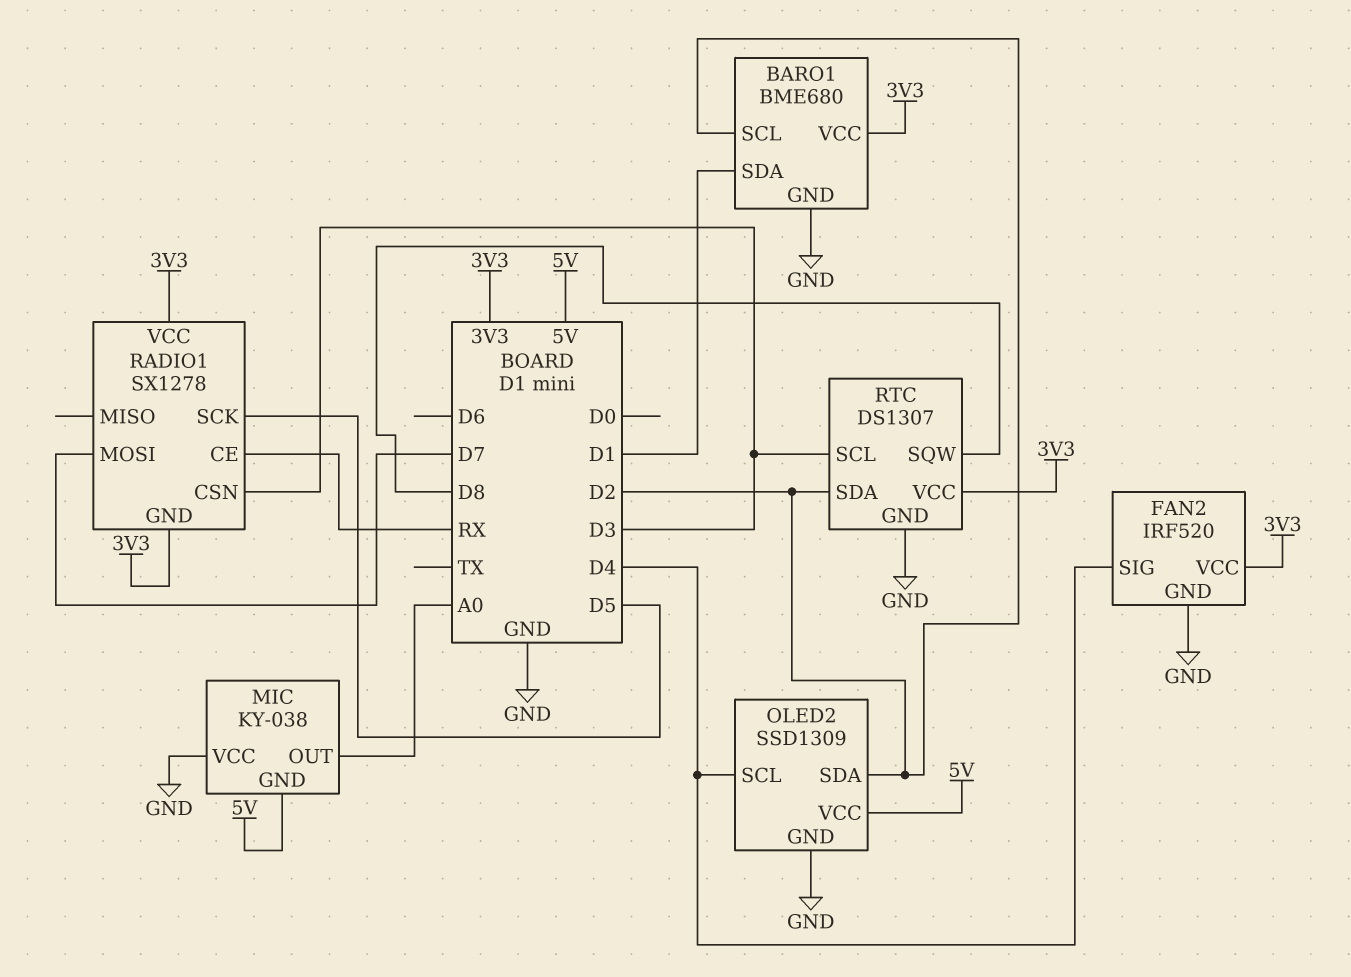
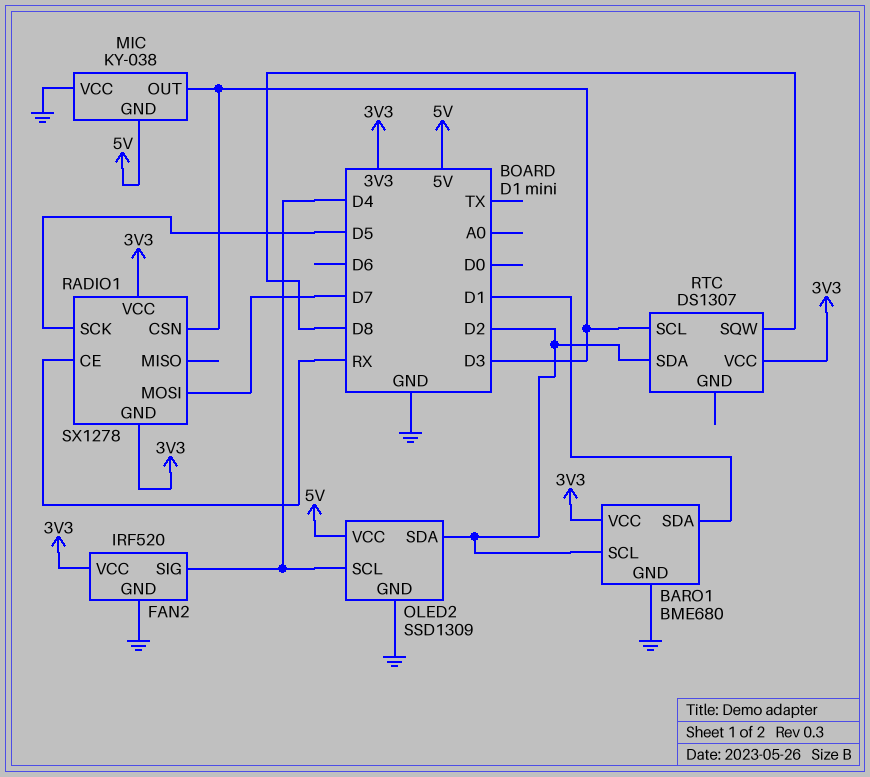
MIC pin OUT: A0 -> D3
RTC pin GND: GND -> none

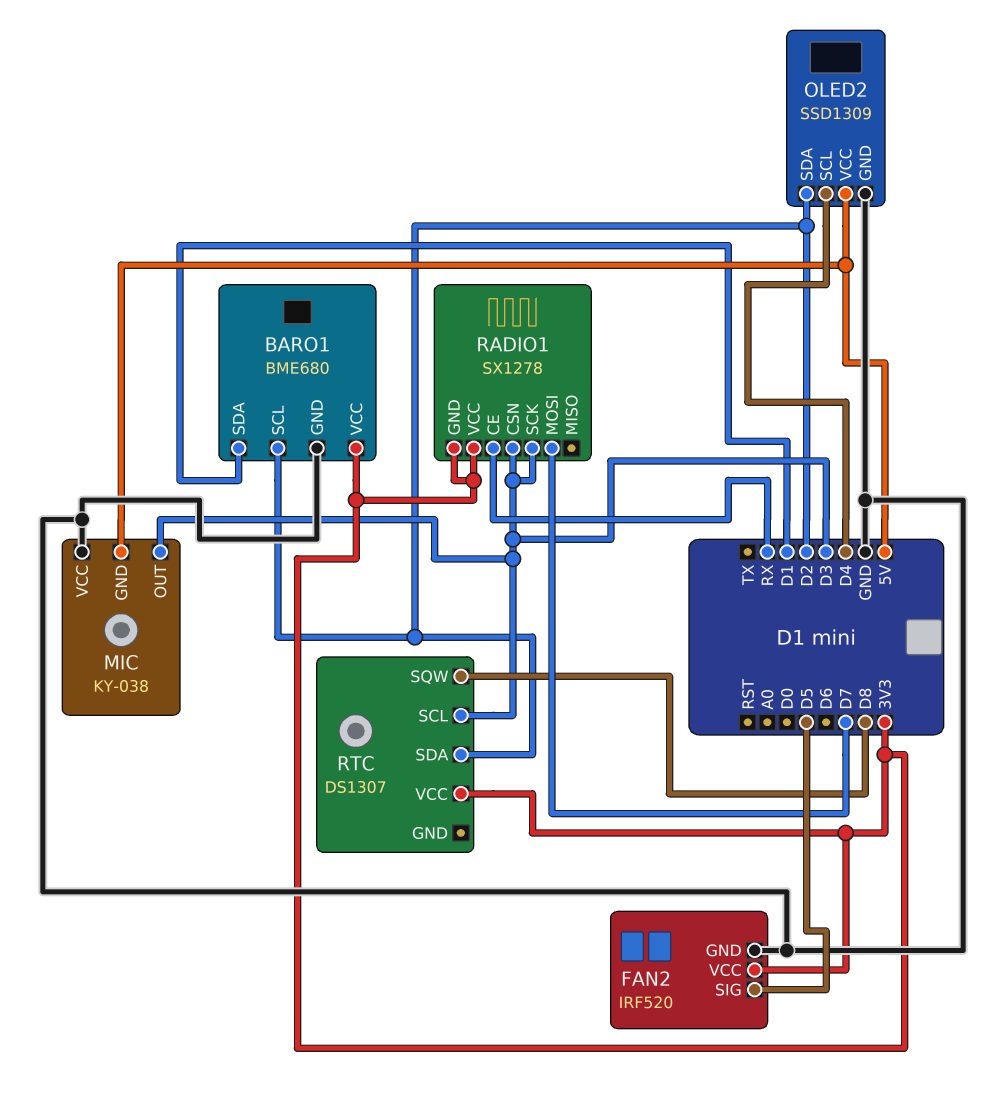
FAN2 pin SIG: D4 -> D5
RADIO1 pin SCK: D5 -> D3

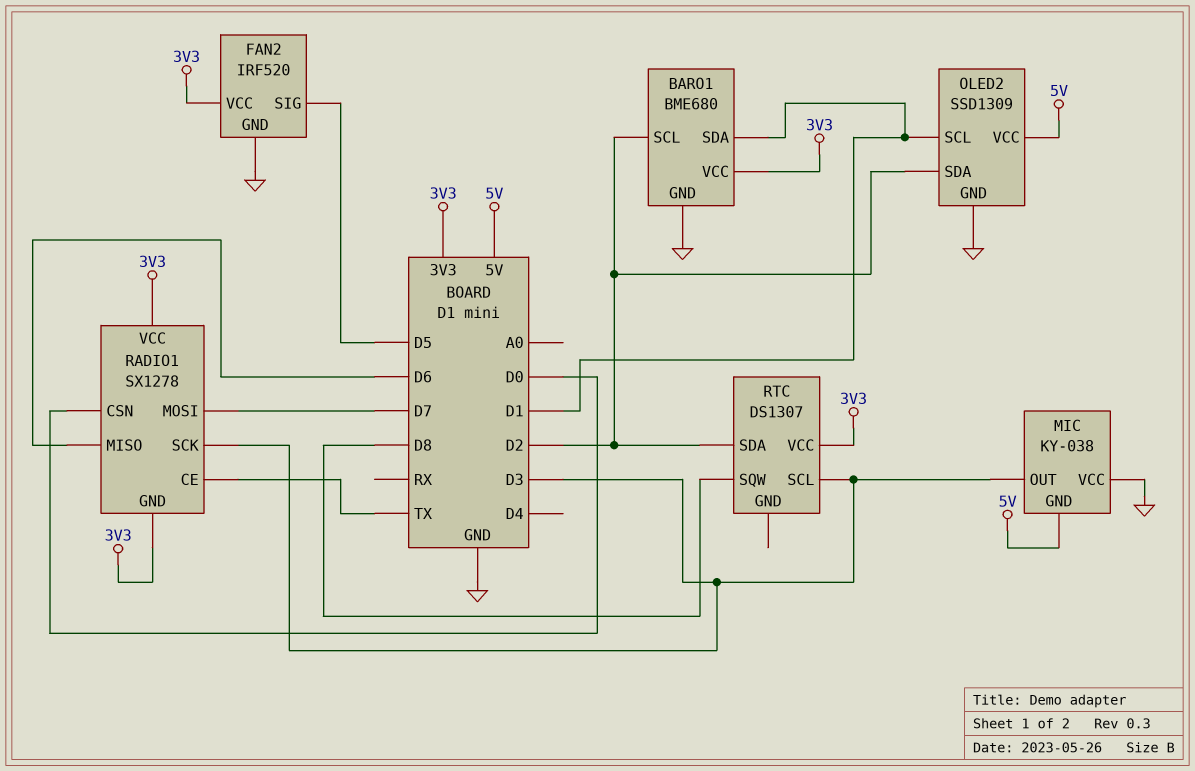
OLED2 pin SCL: D4 -> D1
RADIO1 pin CE: RX -> TX
RADIO1 pin CSN: D3 -> D0
RADIO1 pin MISO: none -> D6

